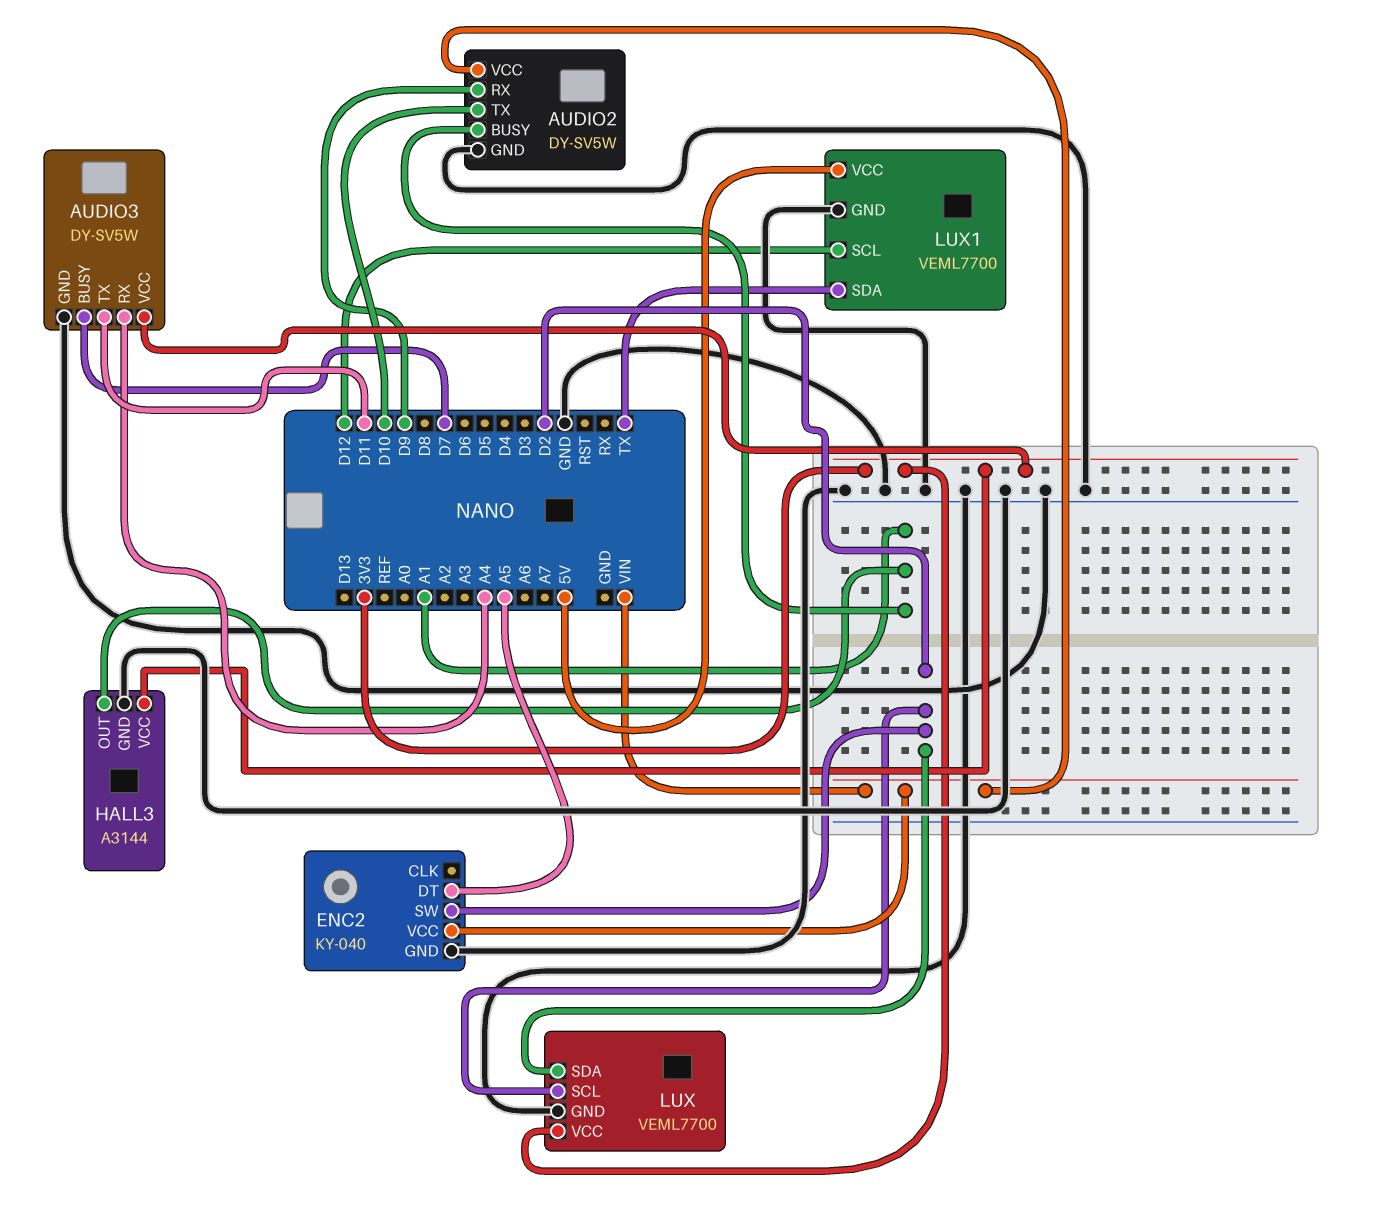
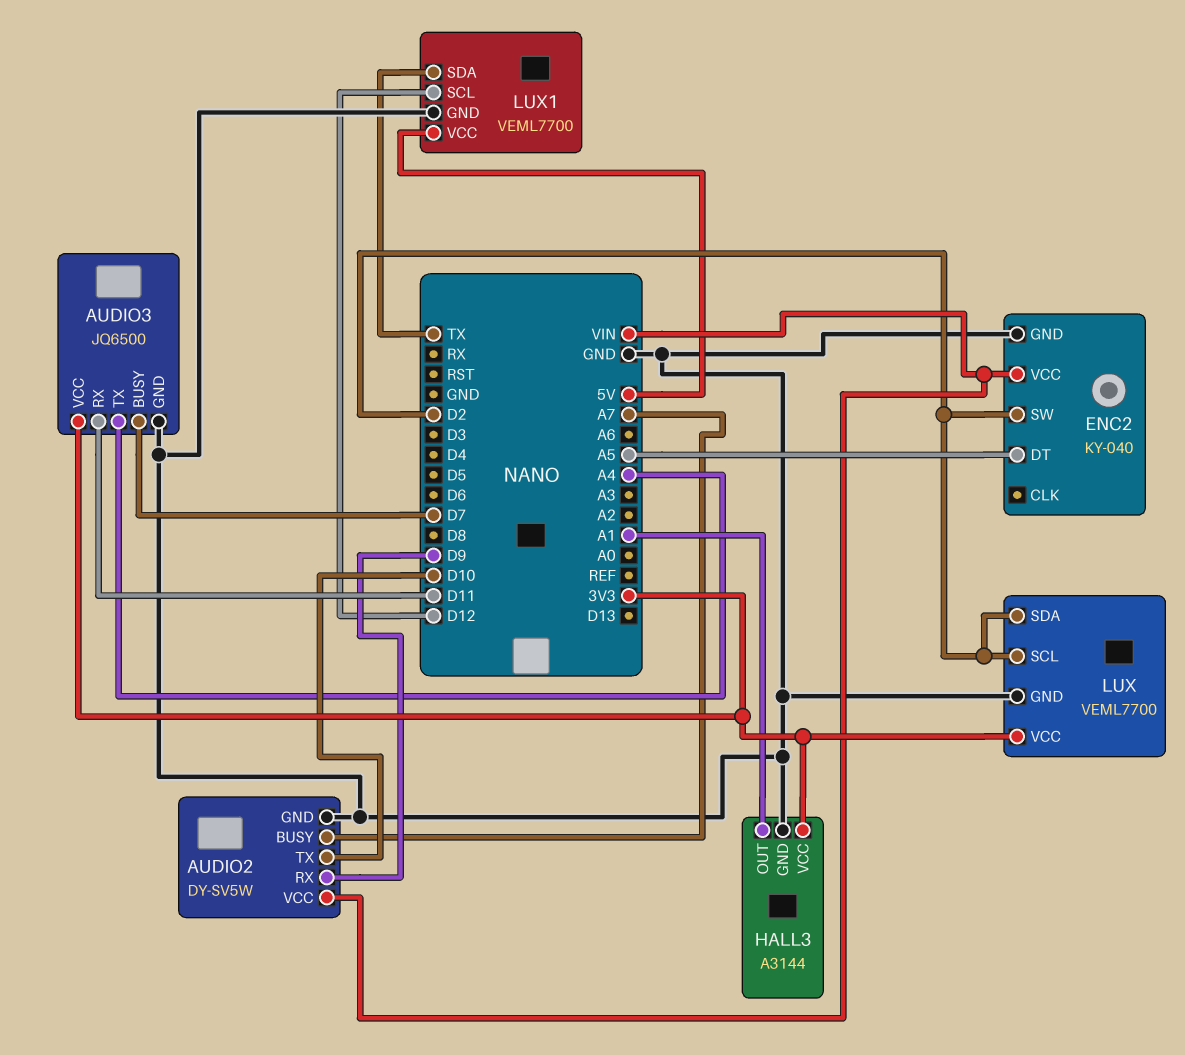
AUDIO2 pin BUSY: A1 -> A7
AUDIO3: DY-SV5W -> JQ6500
AUDIO3 pin RX: A4 -> D11
AUDIO3 pin TX: D11 -> A4

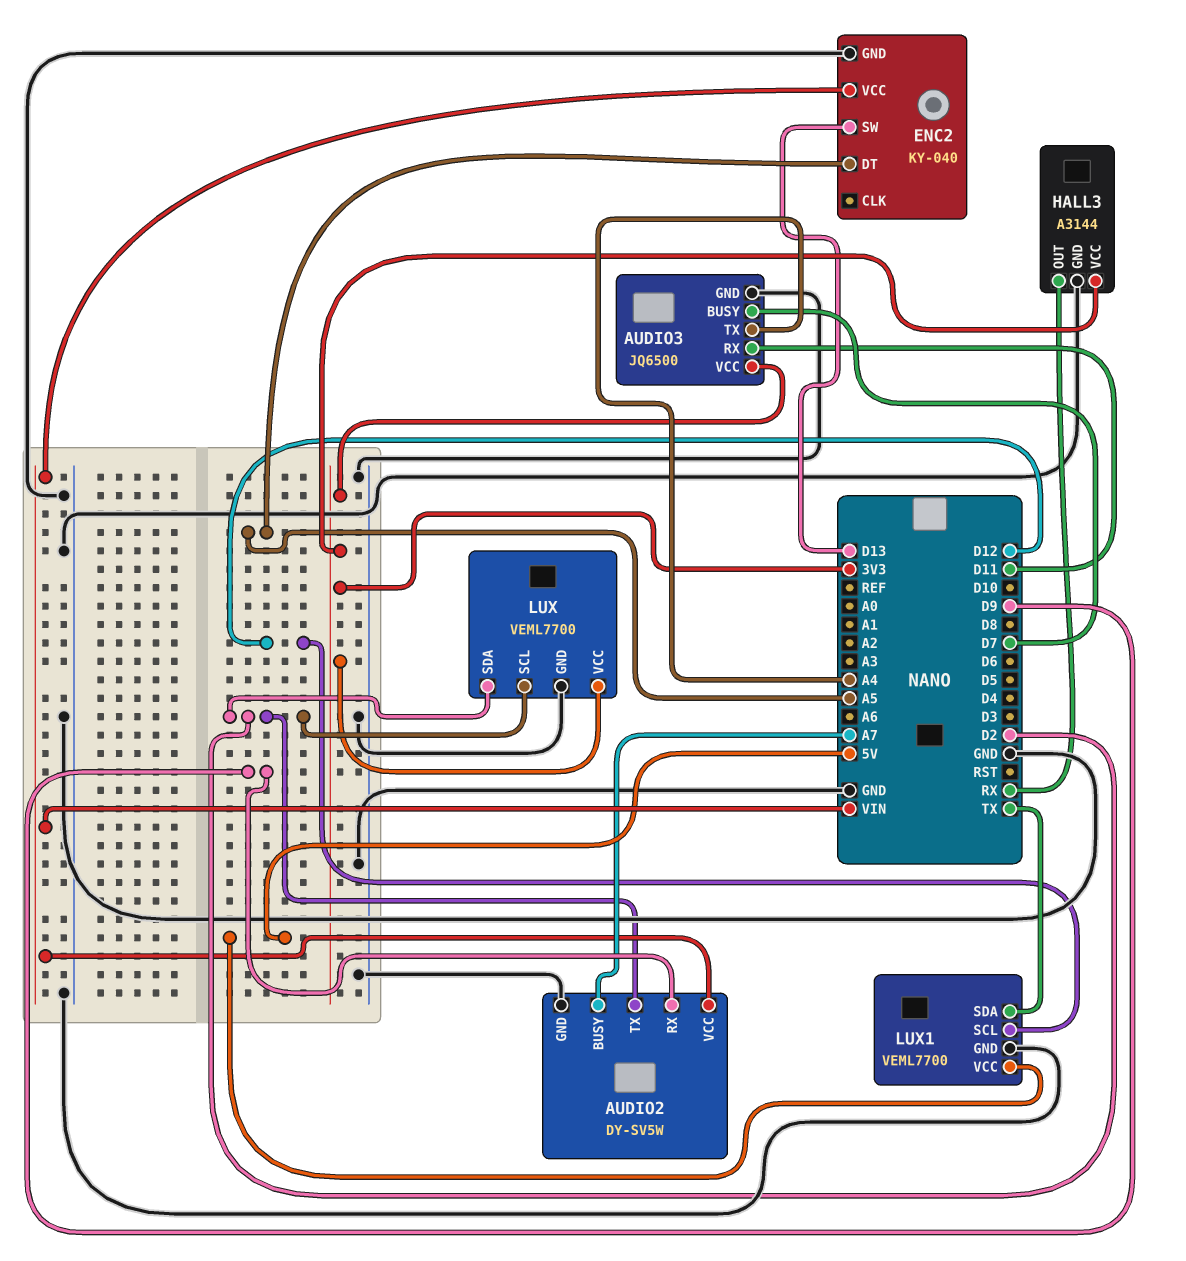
AUDIO2 pin TX: D10 -> D2
ENC2 pin SW: D2 -> D13
HALL3 pin OUT: A1 -> RX

